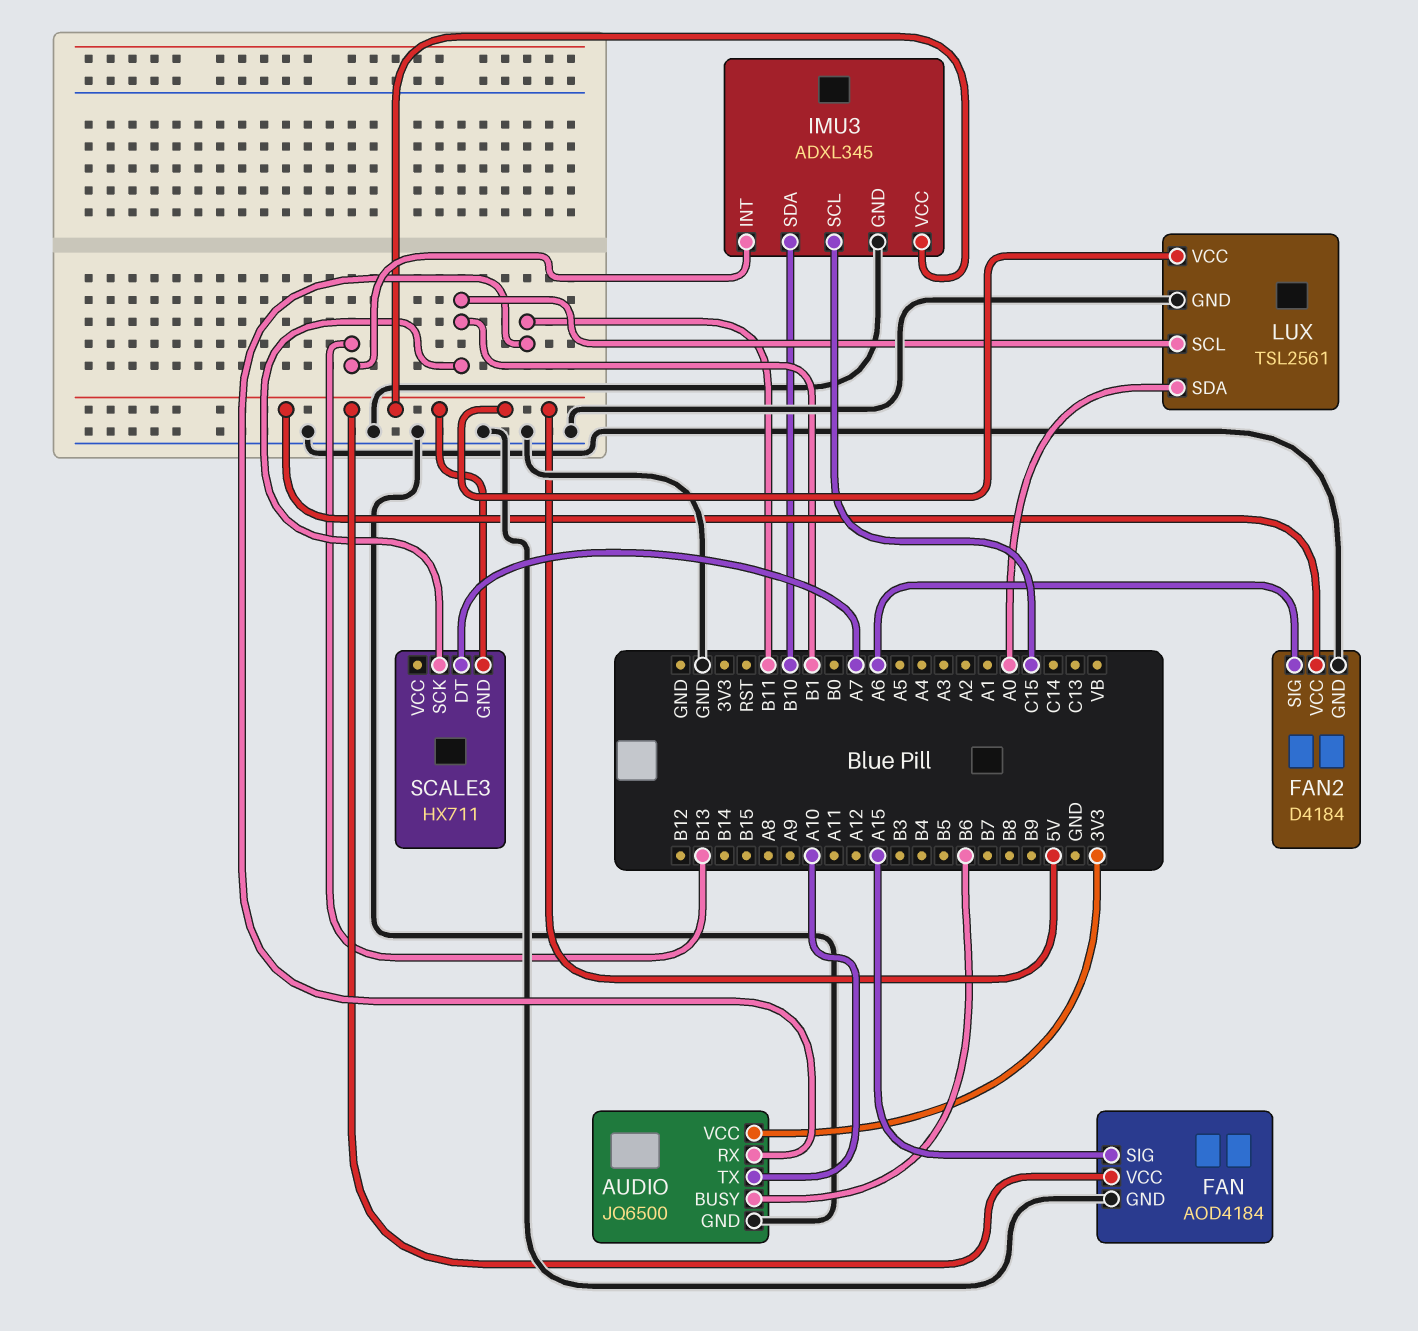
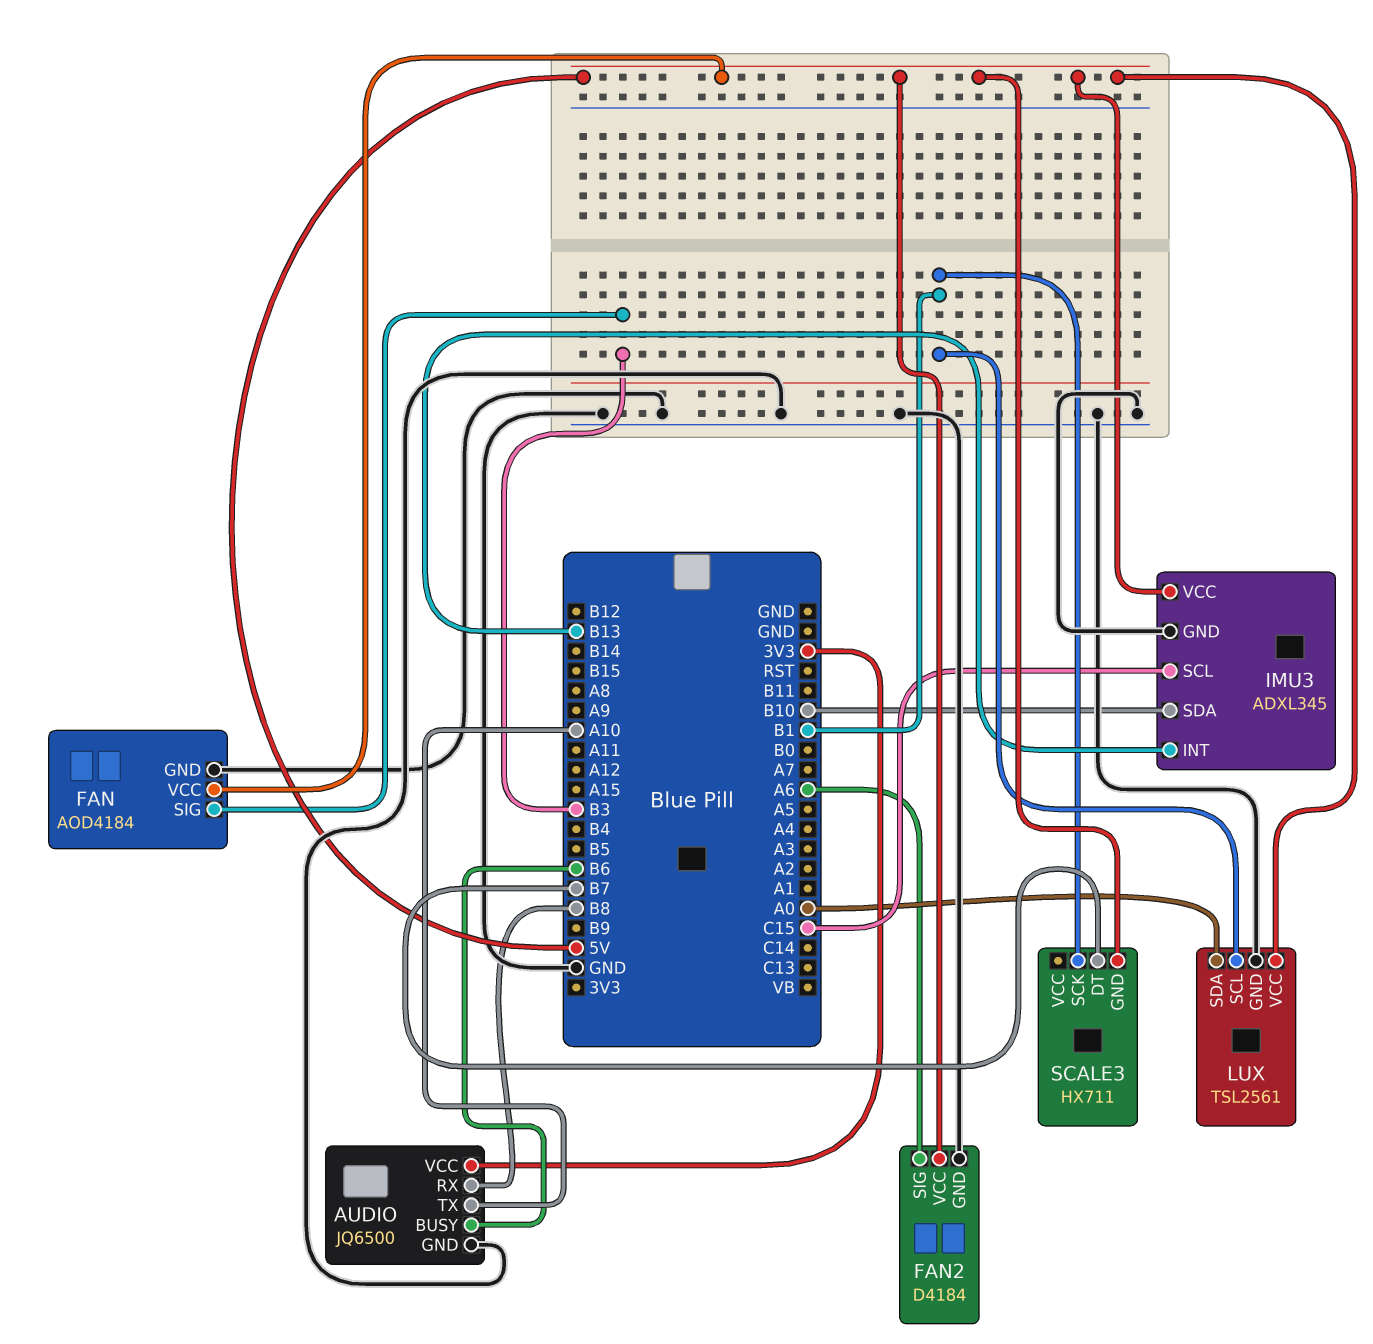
AUDIO pin RX: B11 -> B8
FAN pin SIG: A15 -> B3
SCALE3 pin DT: A7 -> B7

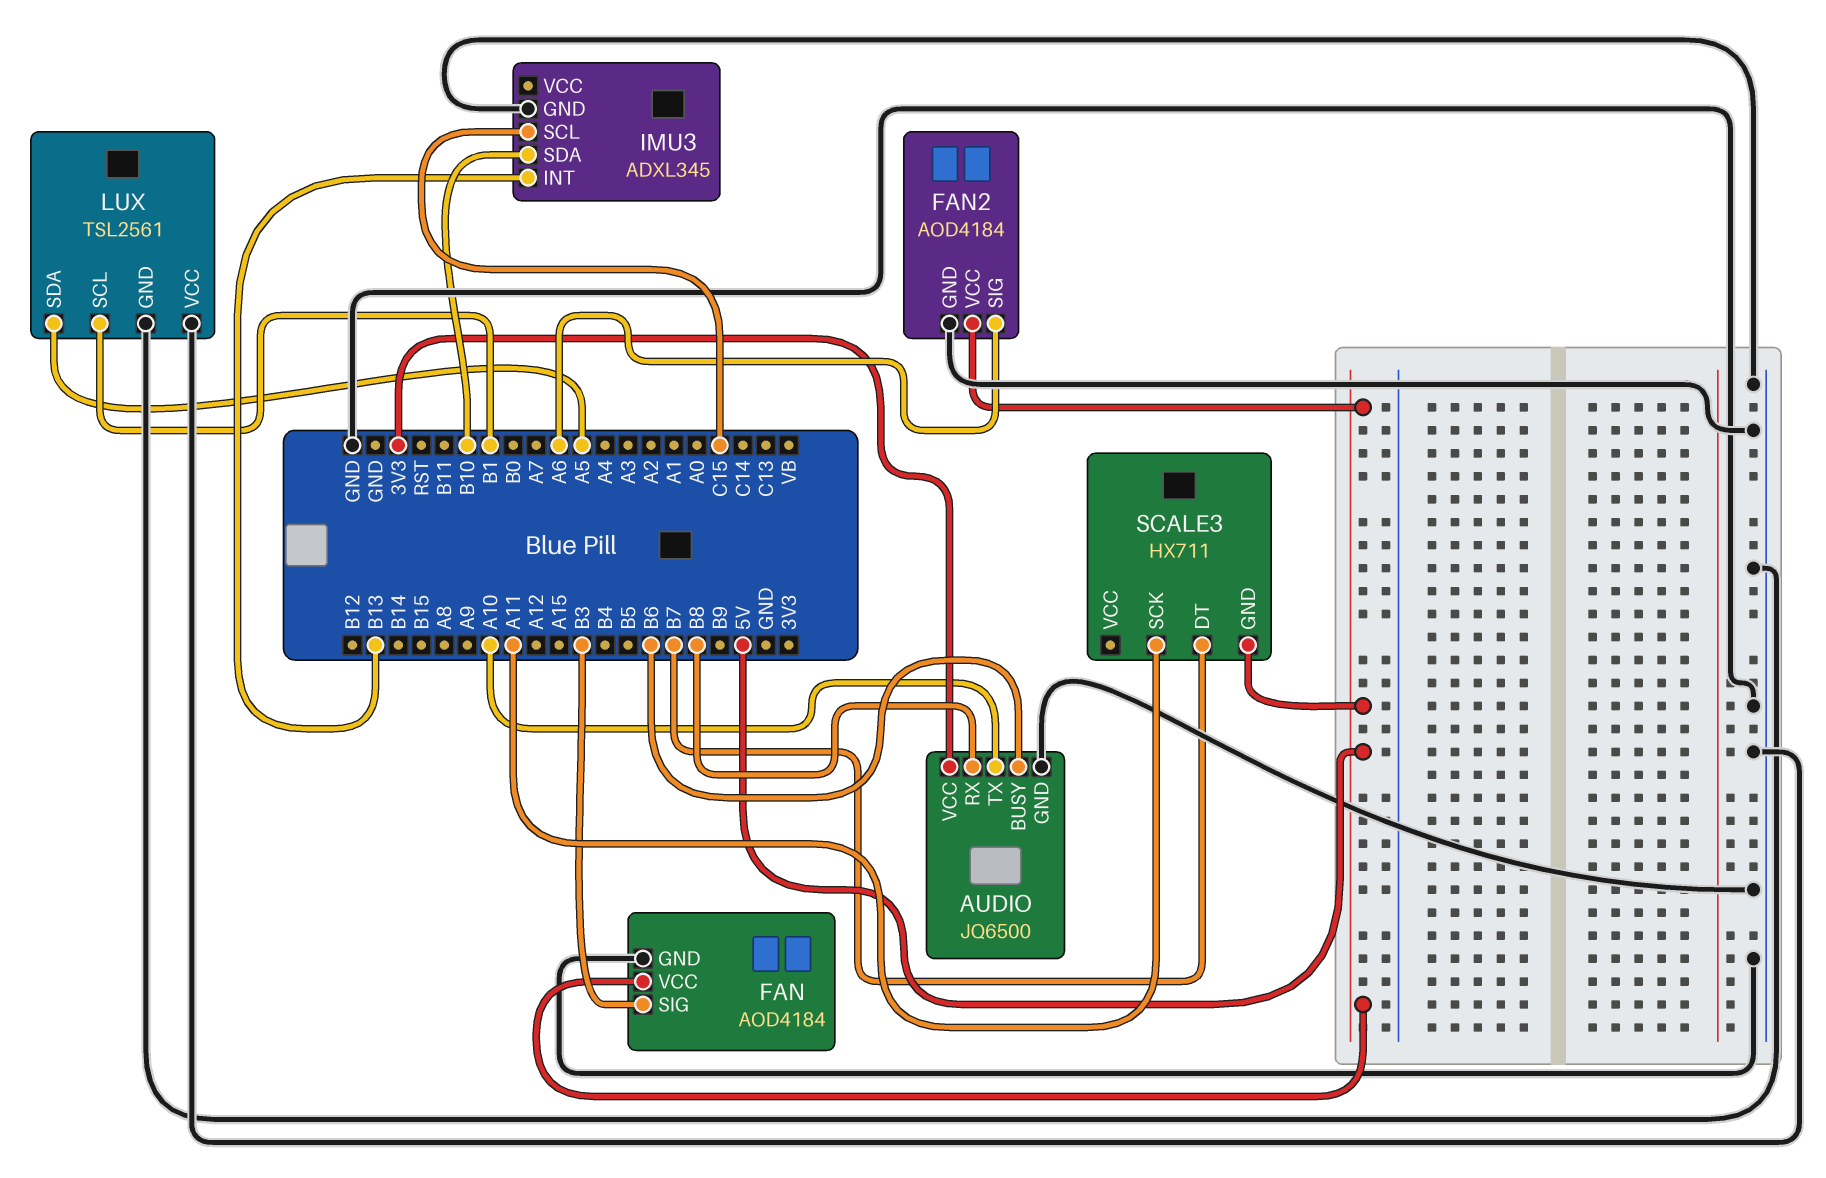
FAN2: D4184 -> AOD4184
IMU3 pin VCC: 5V -> none
LUX pin SDA: A0 -> A5
LUX pin VCC: 5V -> GND
SCALE3 pin SCK: B1 -> A11

